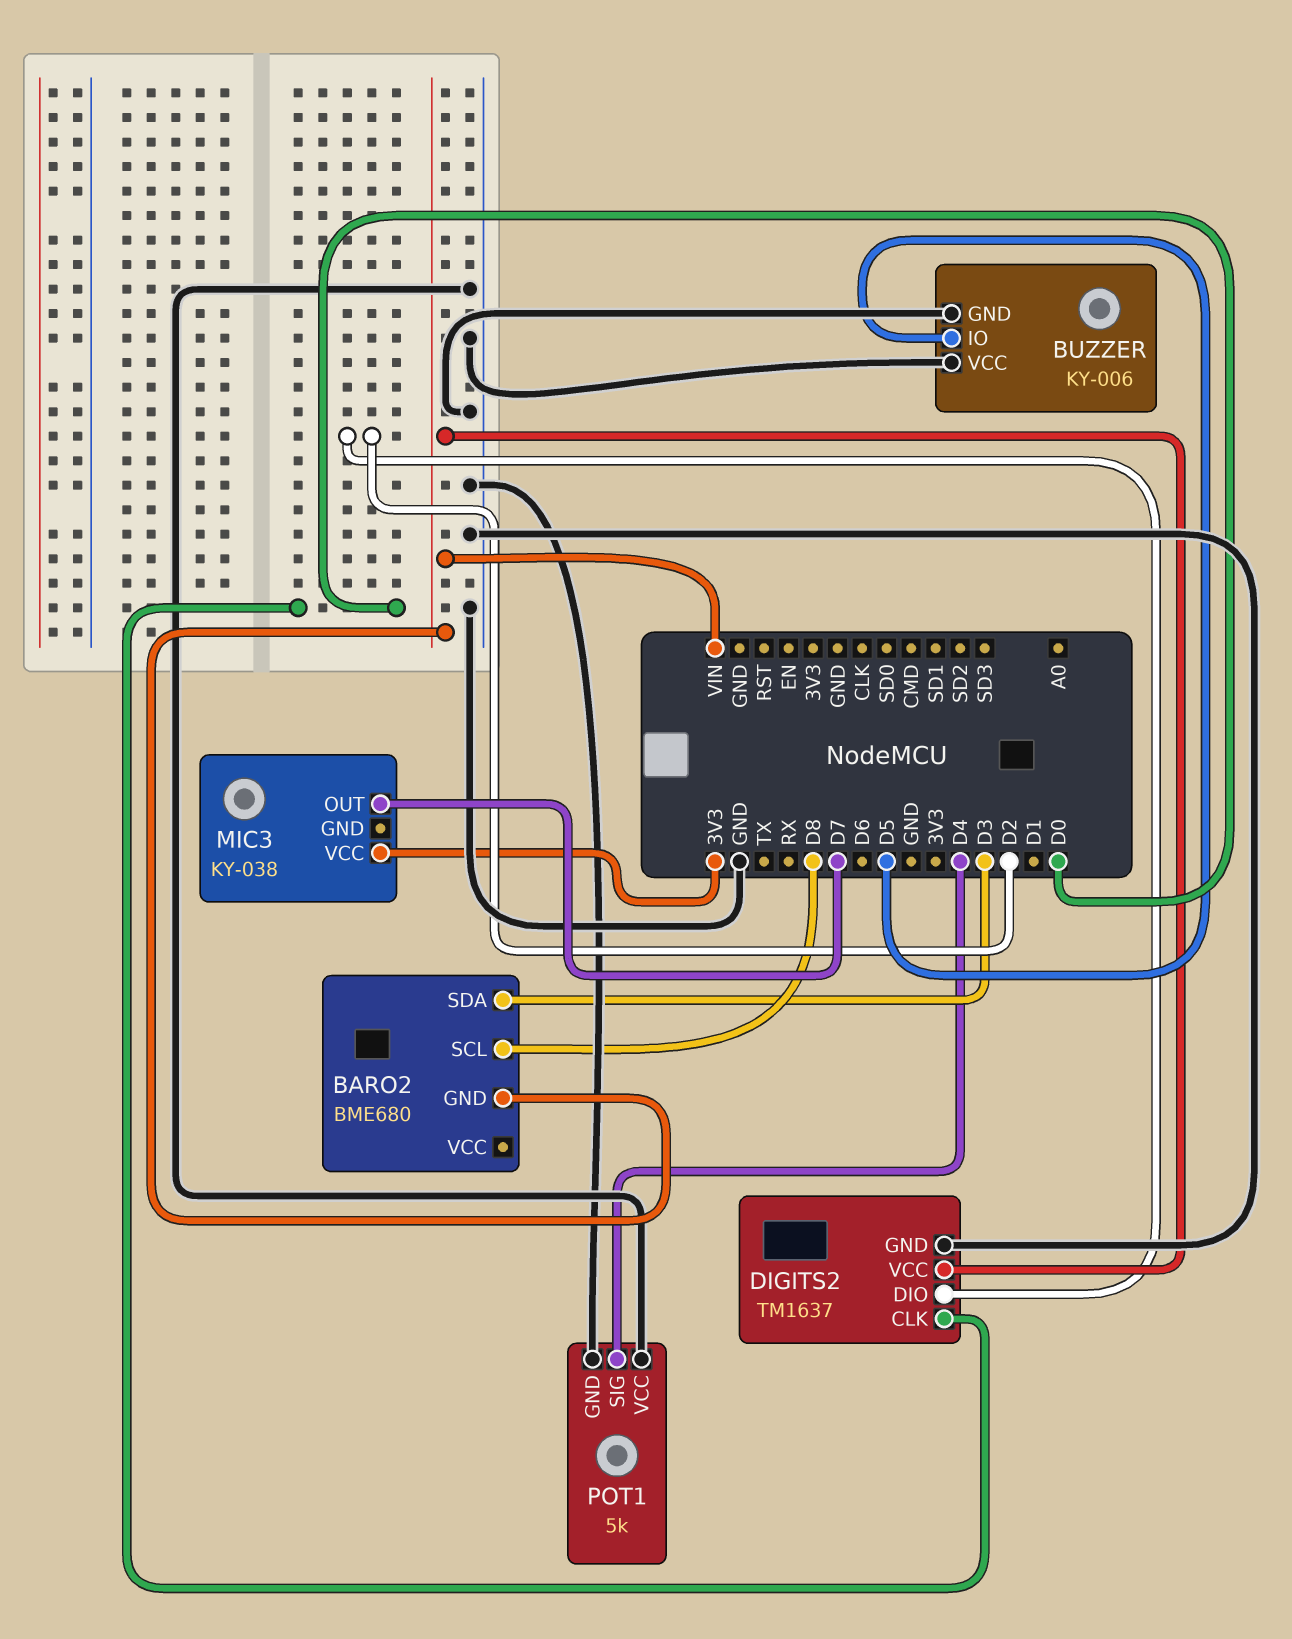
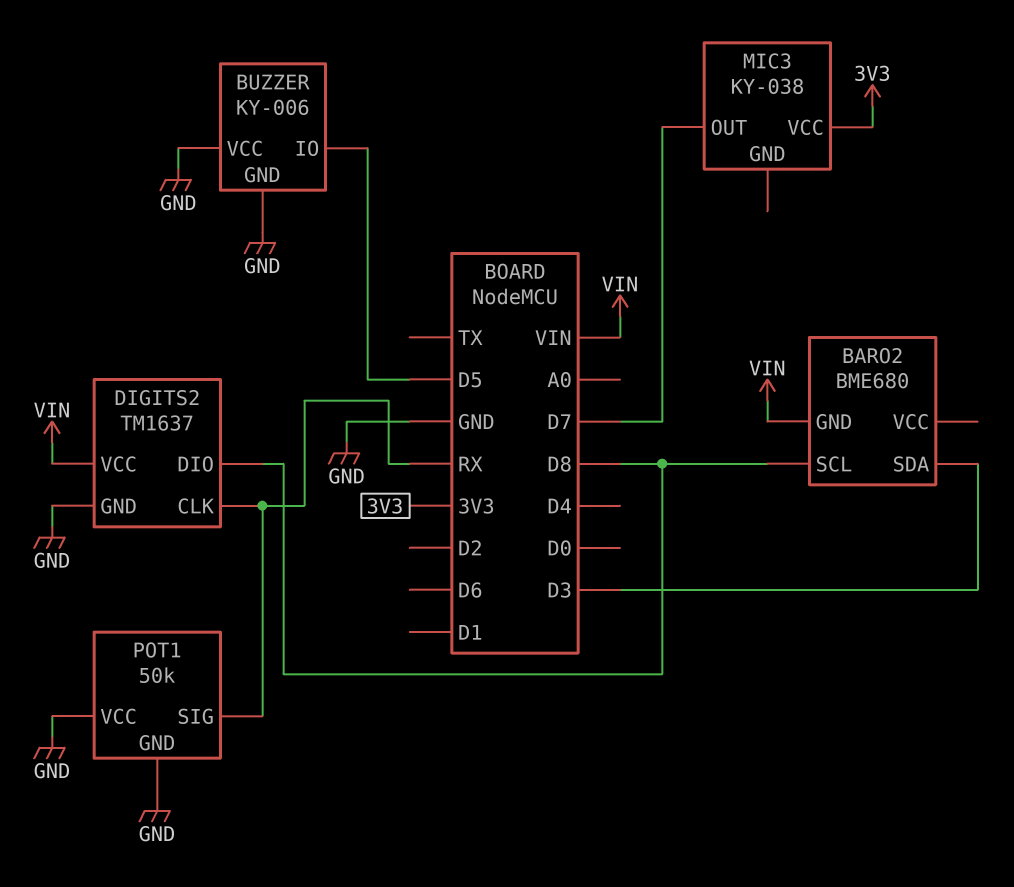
DIGITS2 pin CLK: D0 -> RX
DIGITS2 pin DIO: D2 -> D8
POT1: 5k -> 50k
POT1 pin SIG: D4 -> RX

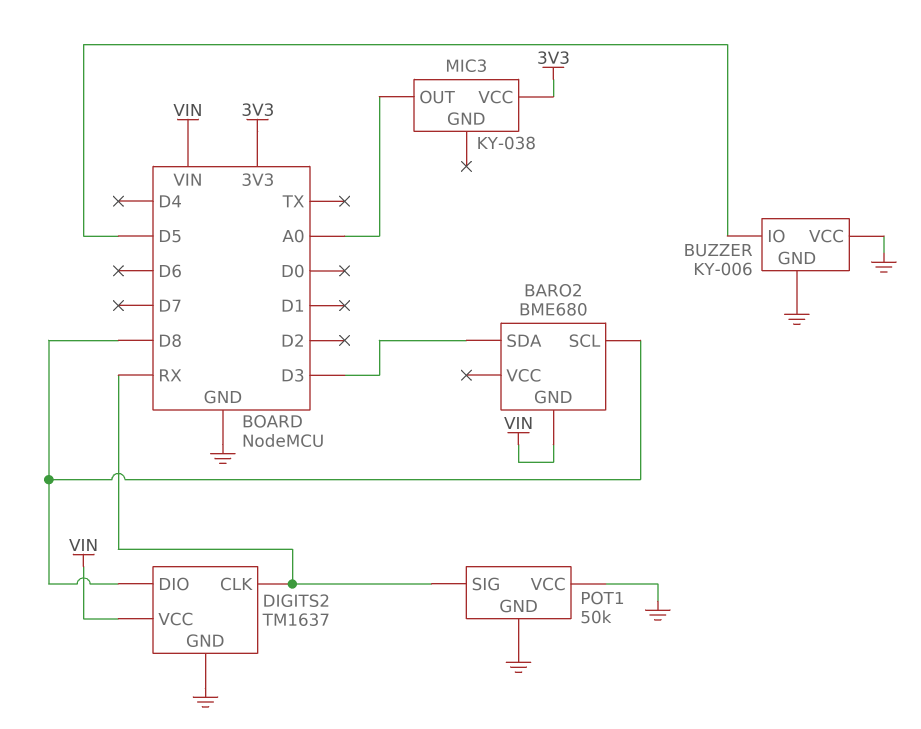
MIC3 pin OUT: D7 -> A0

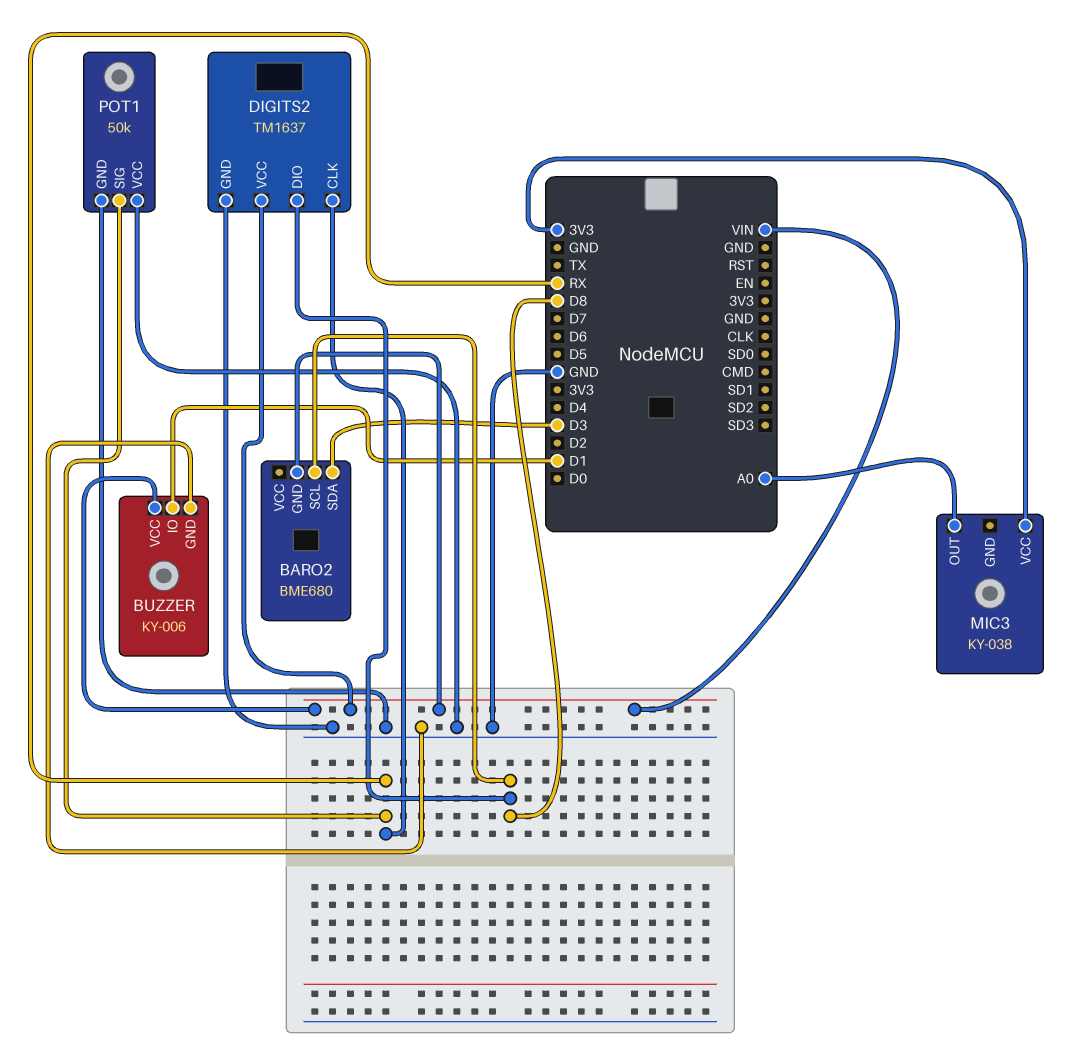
BUZZER pin IO: D5 -> D1
BUZZER pin VCC: GND -> VIN

